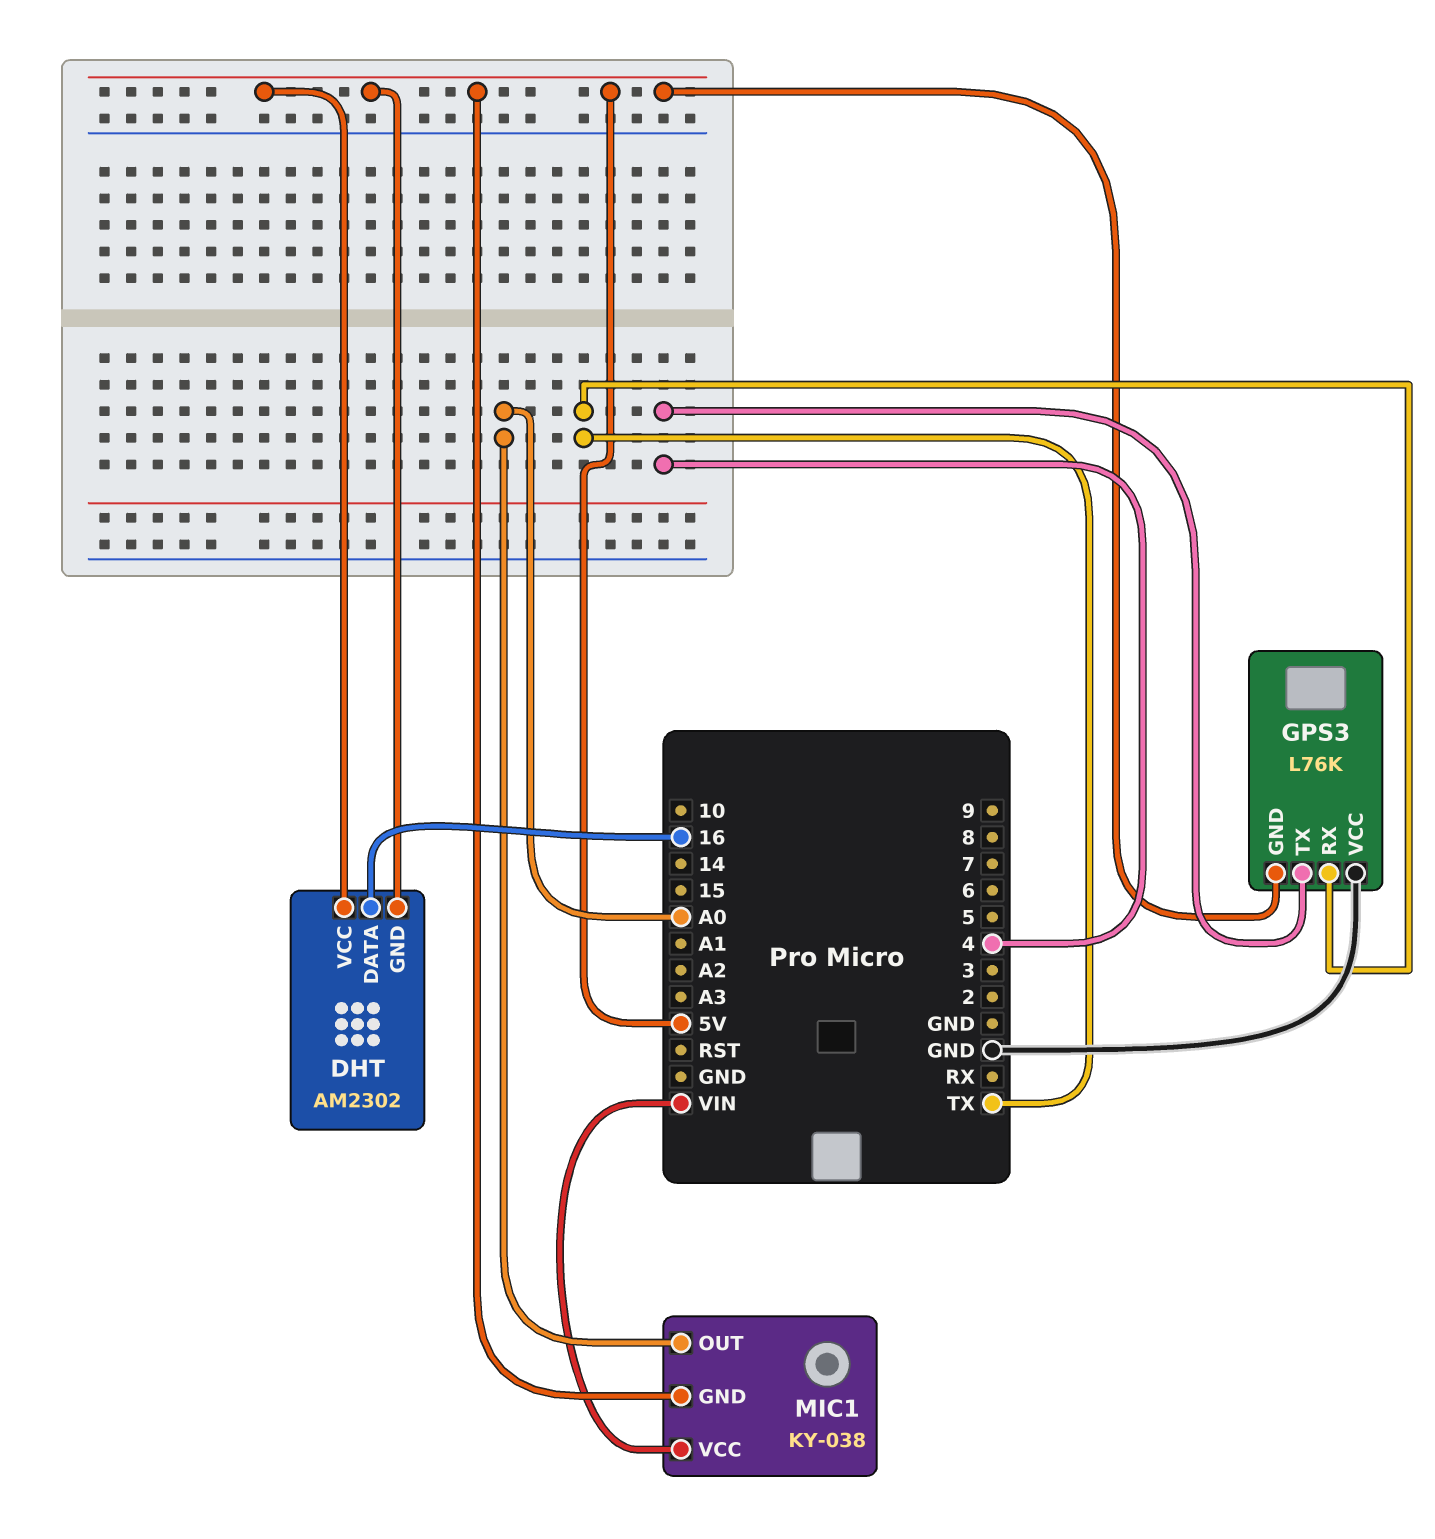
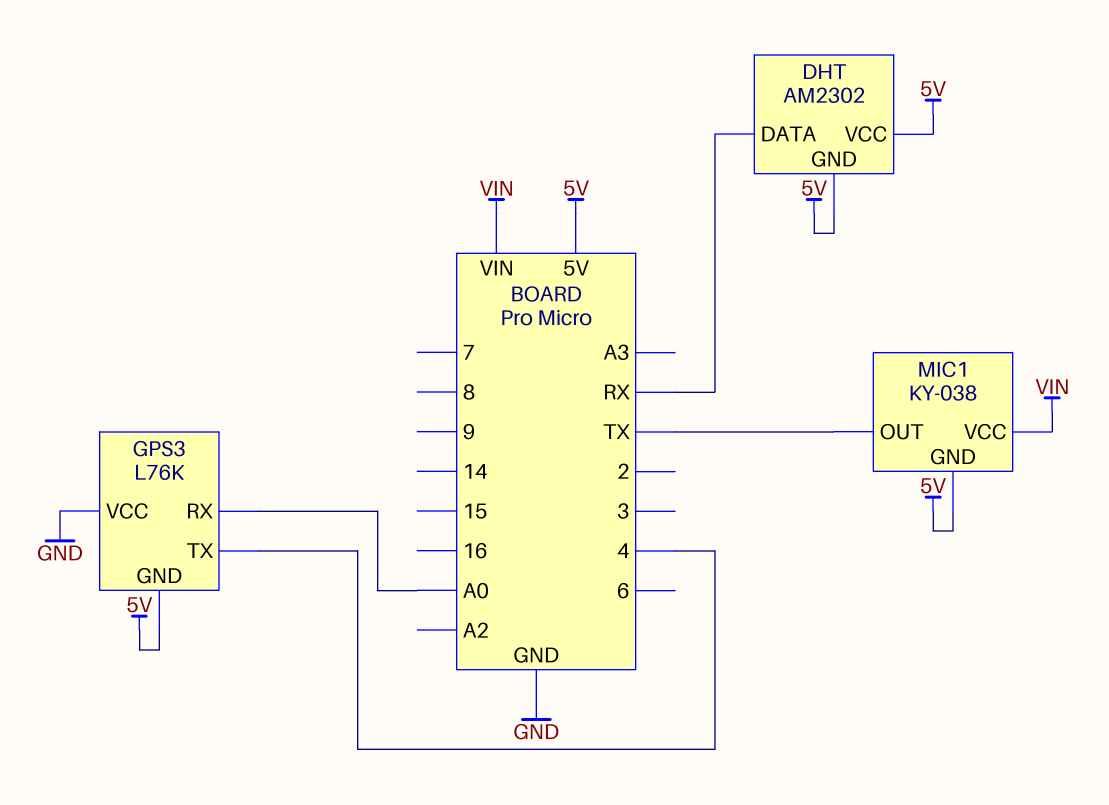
DHT pin DATA: 16 -> RX
GPS3 pin RX: TX -> A0
MIC1 pin OUT: A0 -> TX

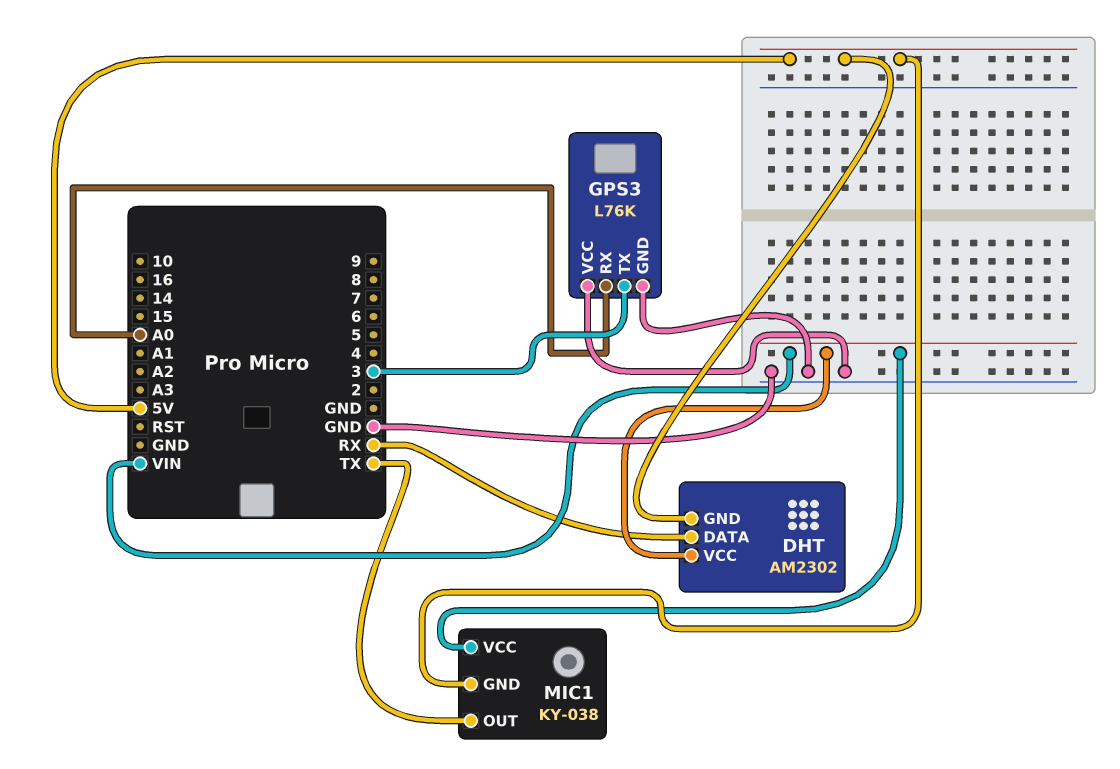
DHT pin VCC: 5V -> VIN
GPS3 pin GND: 5V -> GND
GPS3 pin TX: 4 -> 3

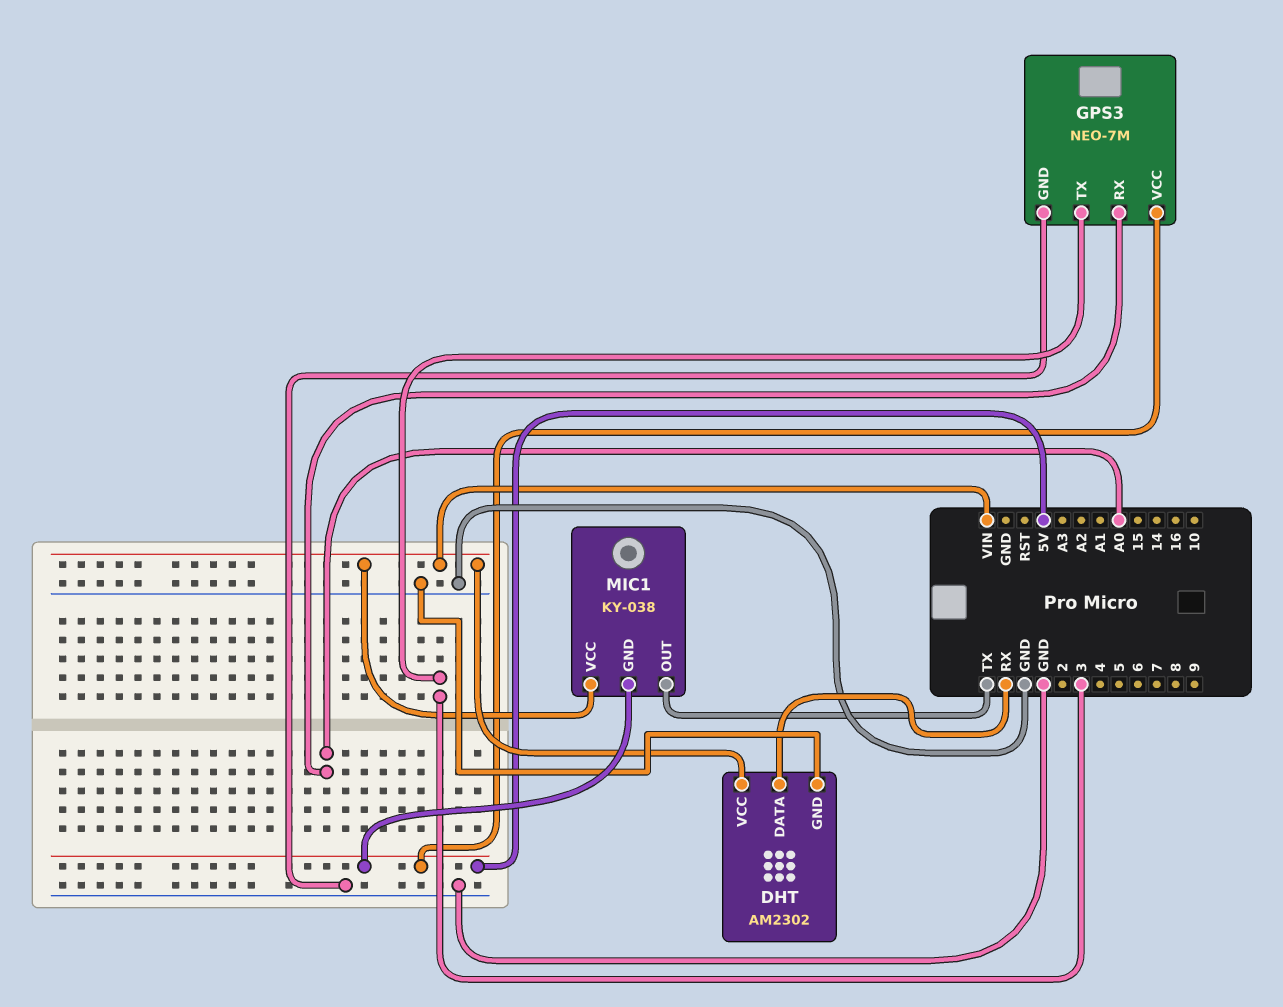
DHT pin GND: 5V -> GND
GPS3: L76K -> NEO-7M
GPS3 pin VCC: GND -> 5V

